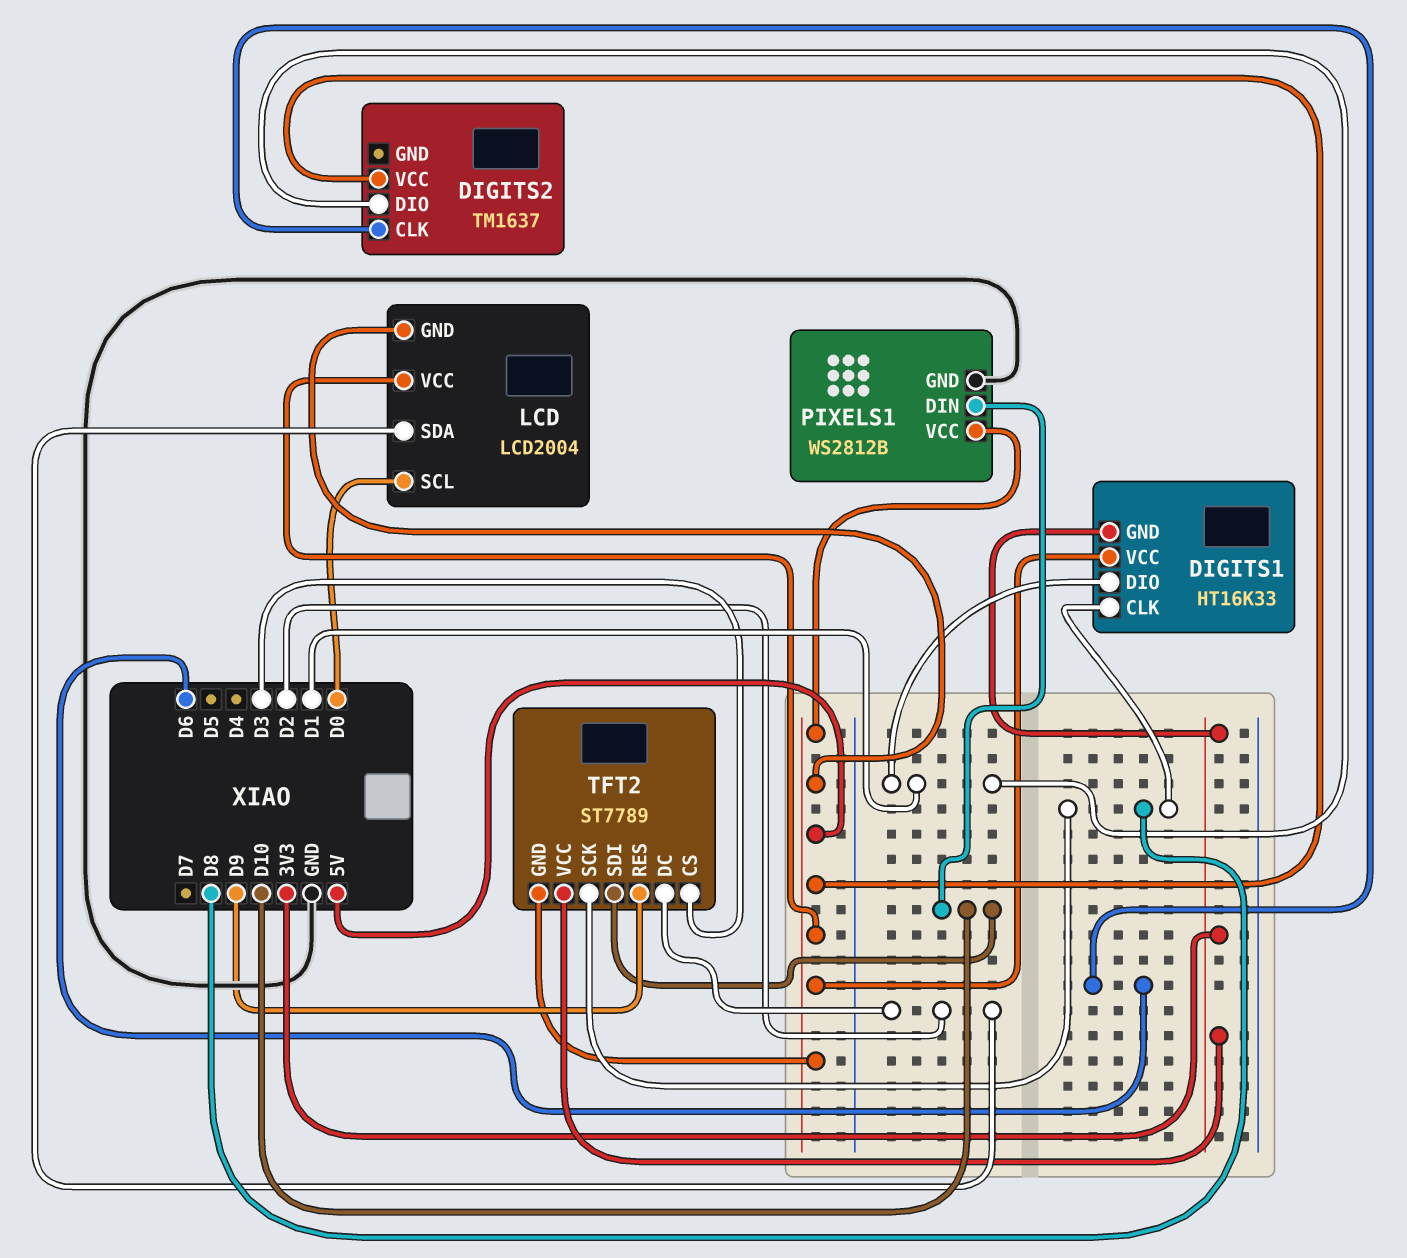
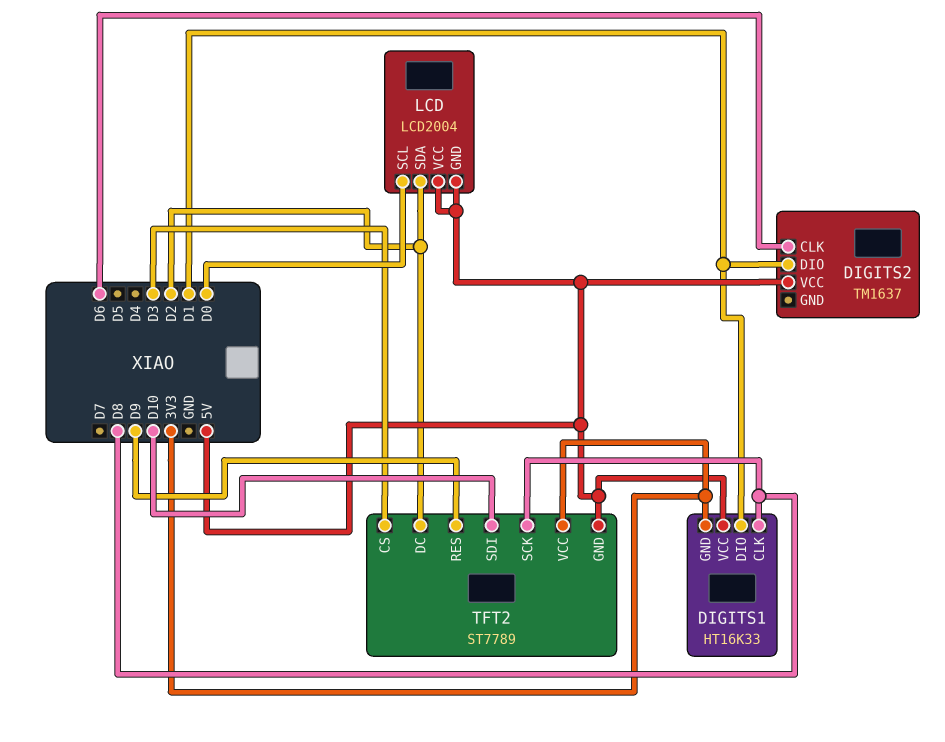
PIXELS1: WS2812B -> none
PIXELS1 pin DIN: D10 -> none
PIXELS1 pin GND: GND -> none
PIXELS1 pin VCC: 5V -> none

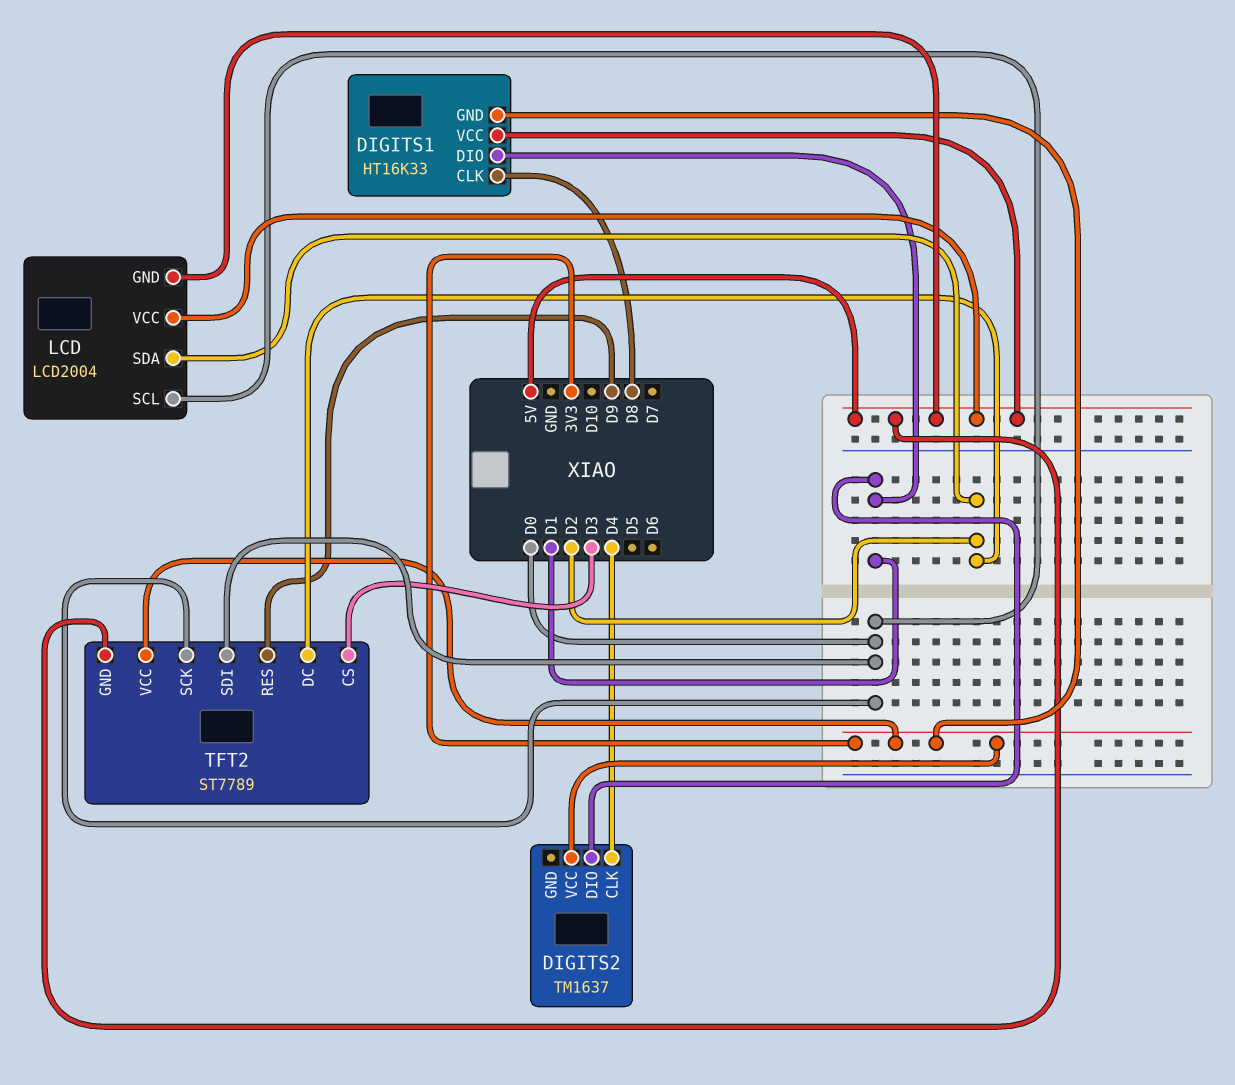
DIGITS2 pin CLK: D6 -> D4
DIGITS2 pin VCC: 5V -> 3V3
TFT2 pin SCK: D8 -> D0
TFT2 pin SDI: D10 -> D0

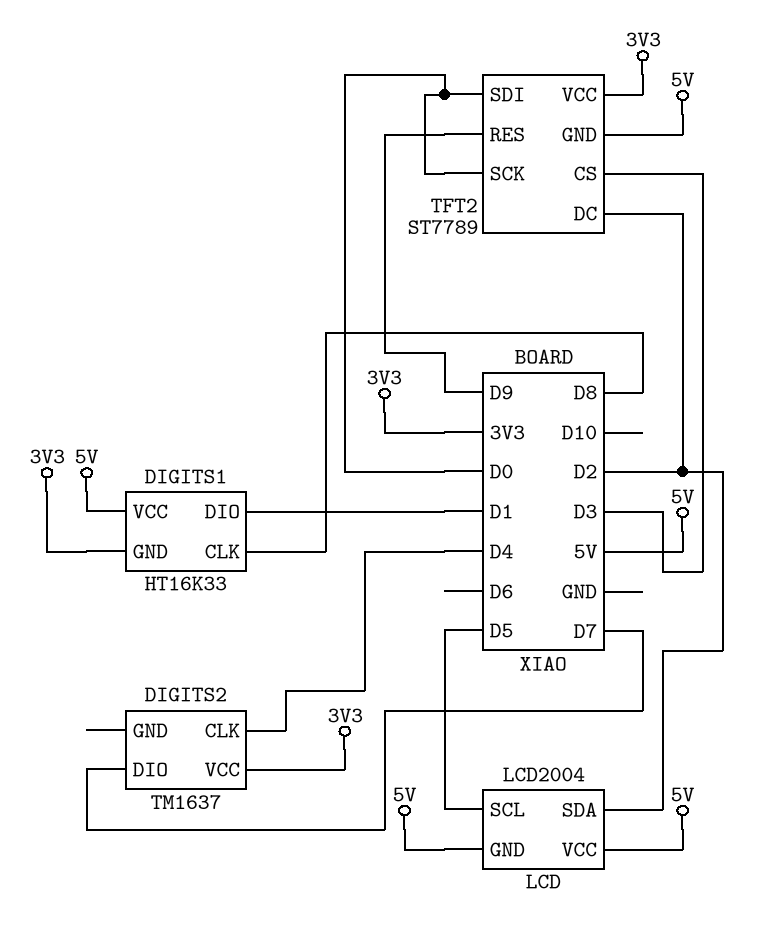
DIGITS2 pin DIO: D1 -> D7
LCD pin SCL: D0 -> D5

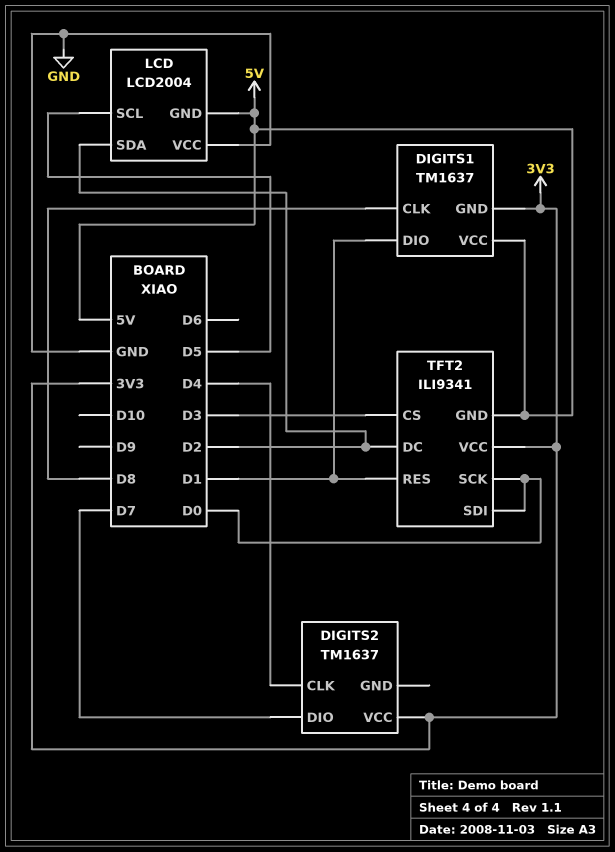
DIGITS1: HT16K33 -> TM1637
LCD pin VCC: 5V -> GND
TFT2: ST7789 -> ILI9341
TFT2 pin RES: D9 -> D1

